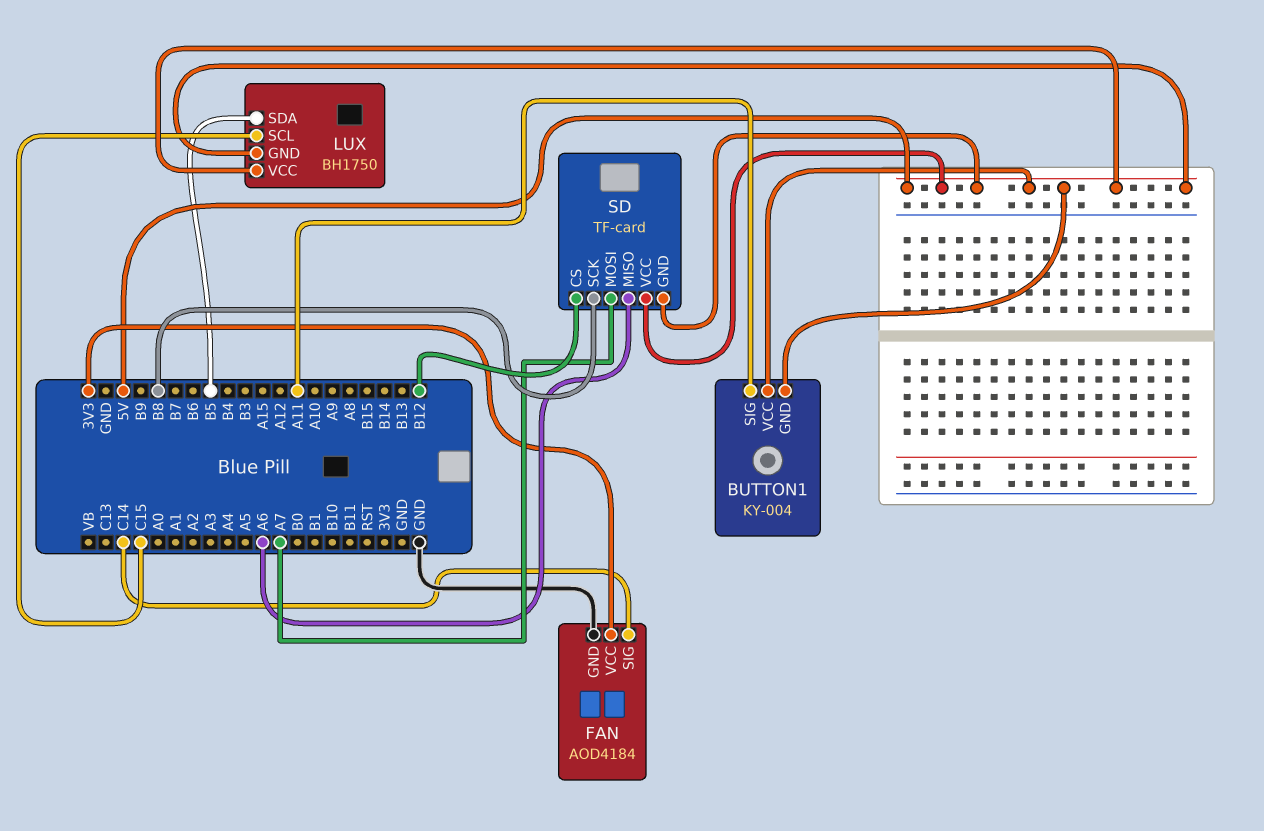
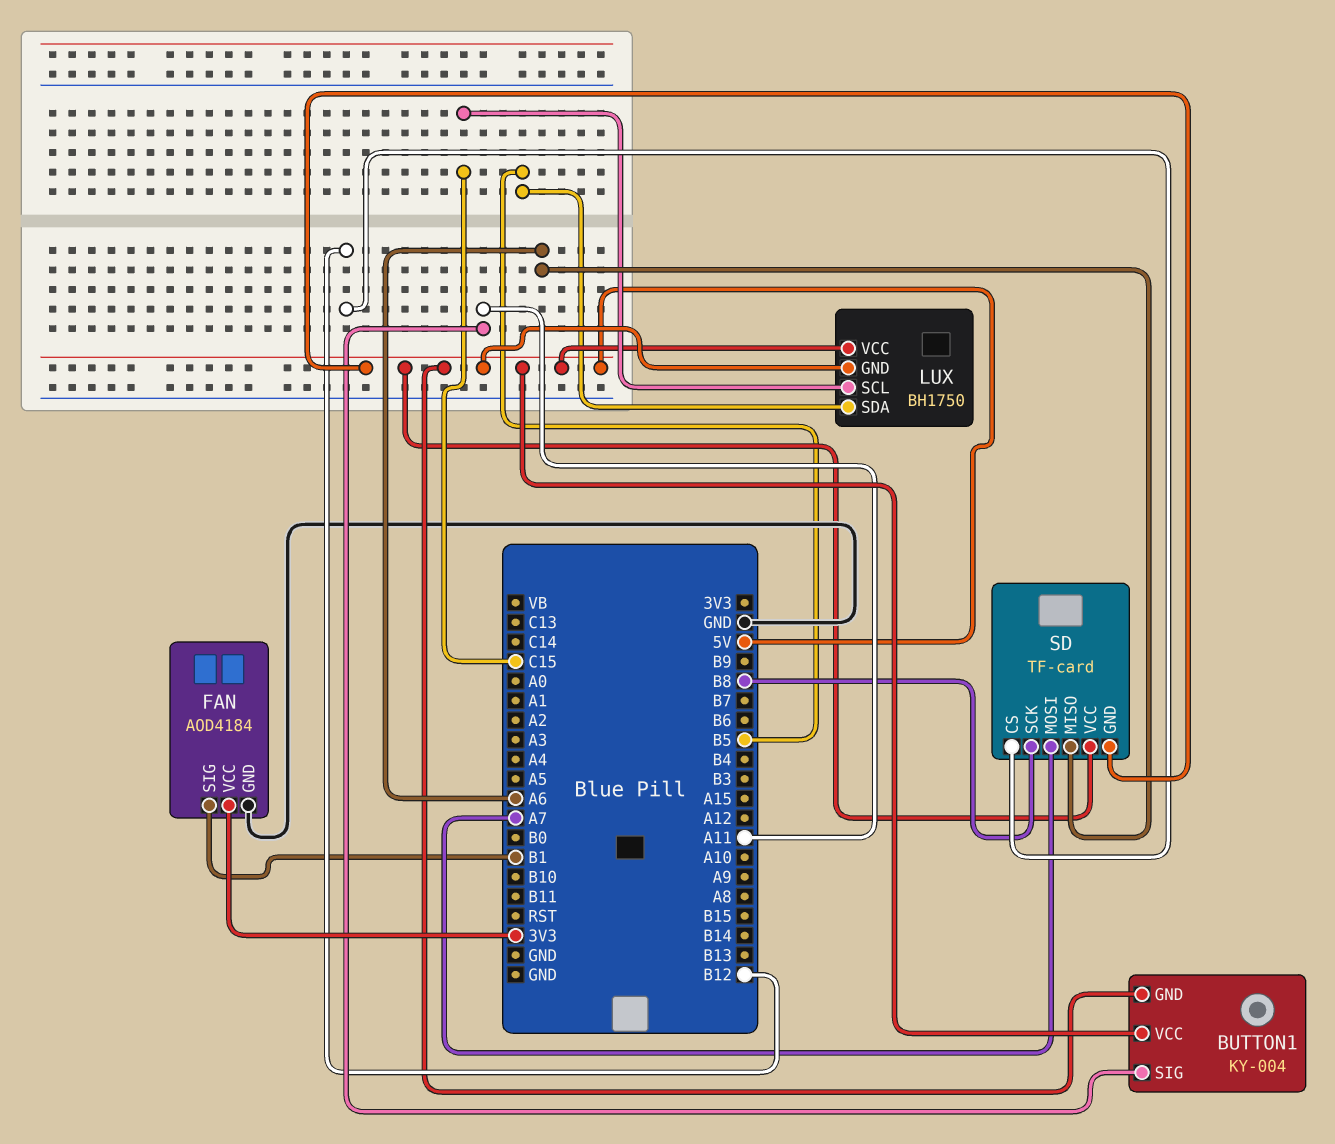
FAN pin SIG: C14 -> B1

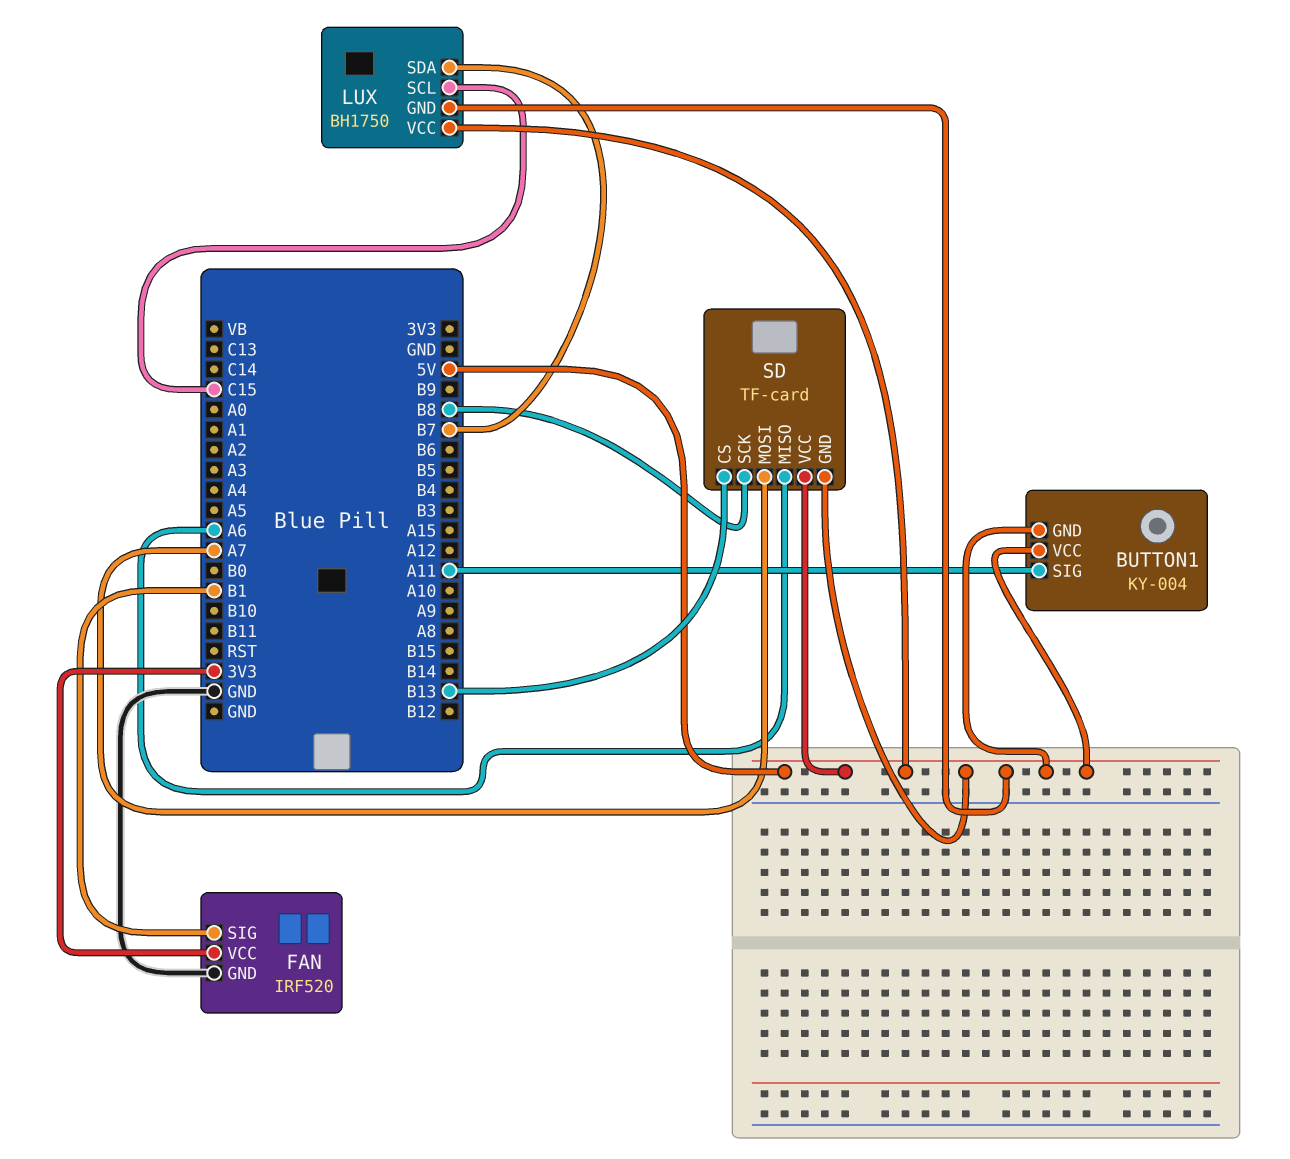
FAN: AOD4184 -> IRF520
LUX pin SDA: B5 -> B7
SD pin CS: B12 -> B13

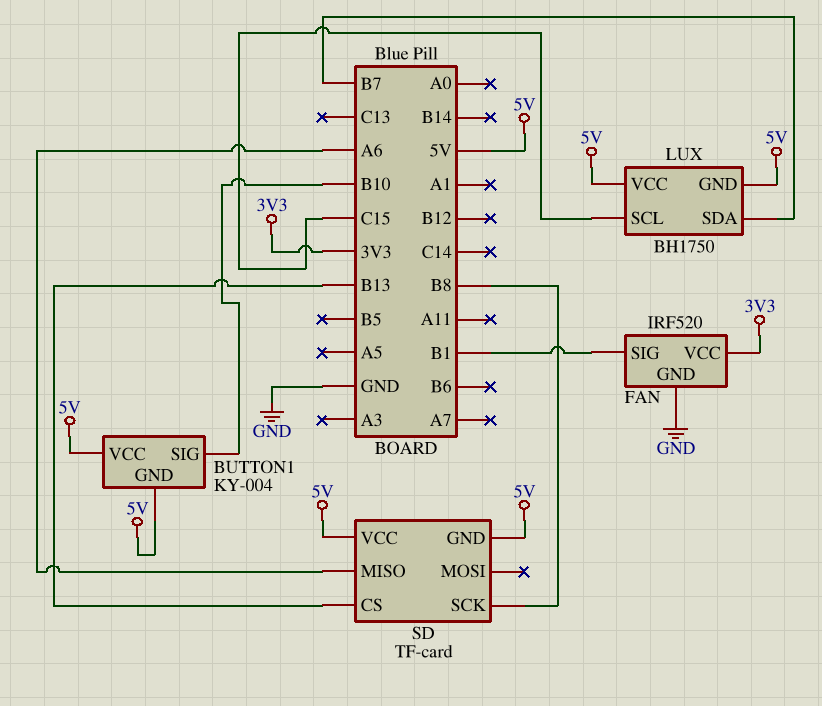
BUTTON1 pin SIG: A11 -> B10
SD pin MOSI: A7 -> none

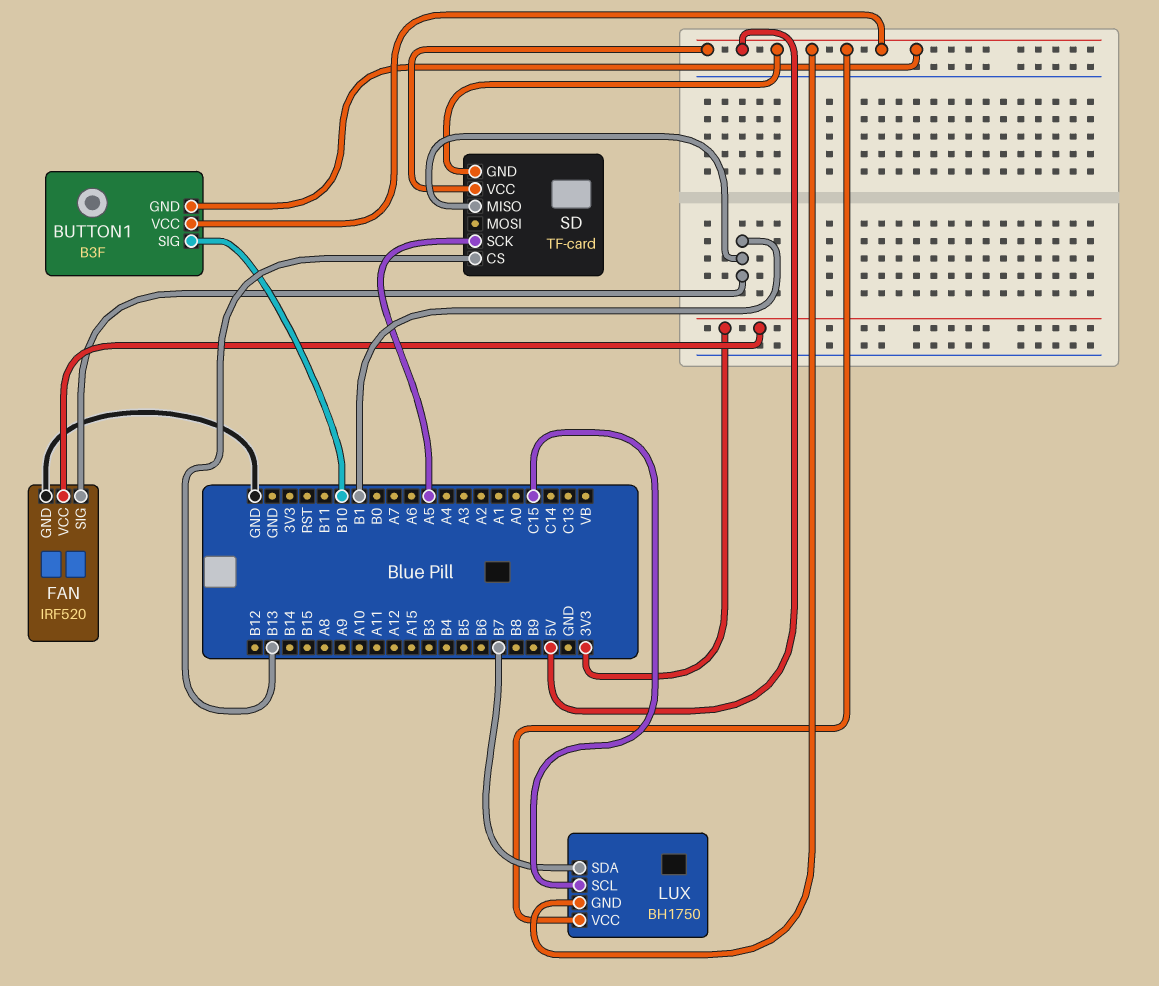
BUTTON1: KY-004 -> B3F
SD pin MISO: A6 -> B1
SD pin SCK: B8 -> A5

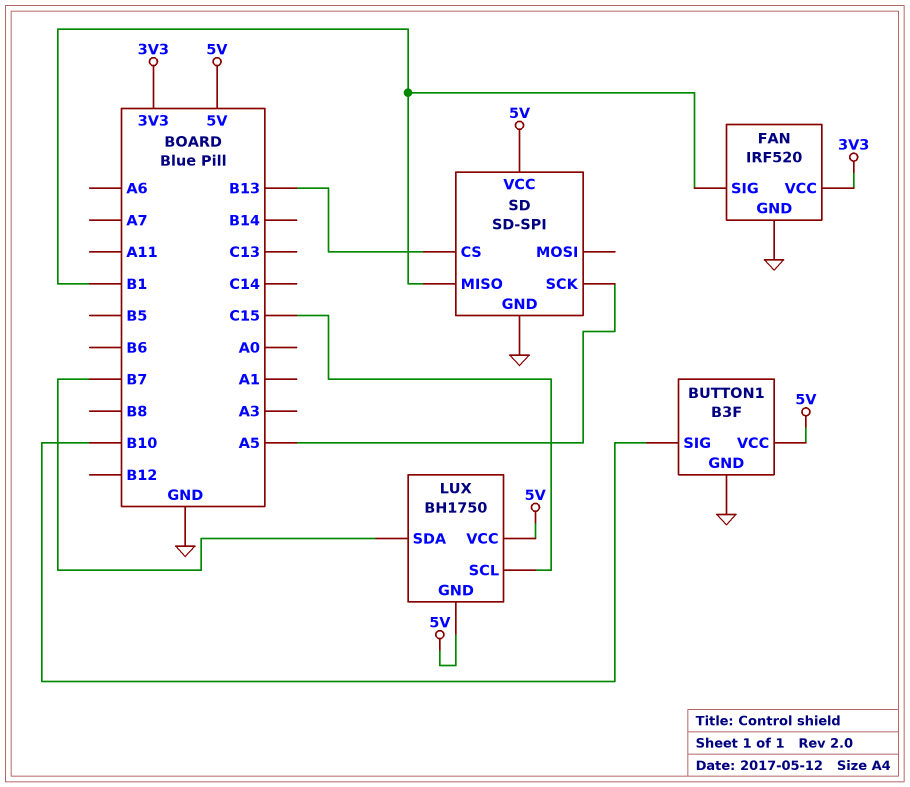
BUTTON1 pin GND: 5V -> GND
SD: TF-card -> SD-SPI
SD pin GND: 5V -> GND

